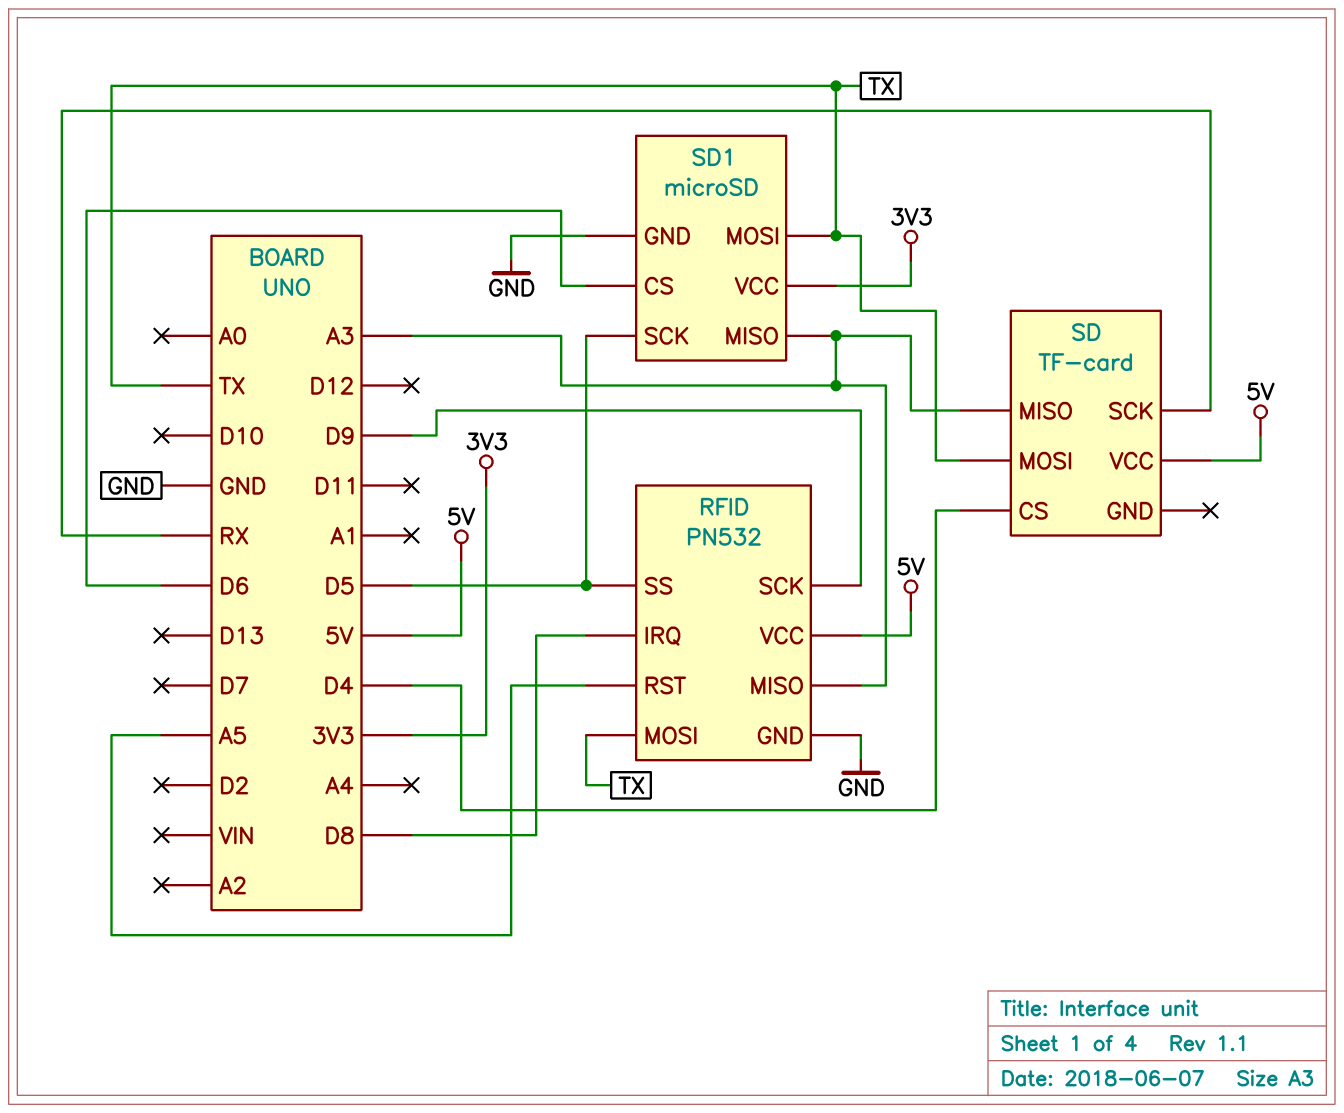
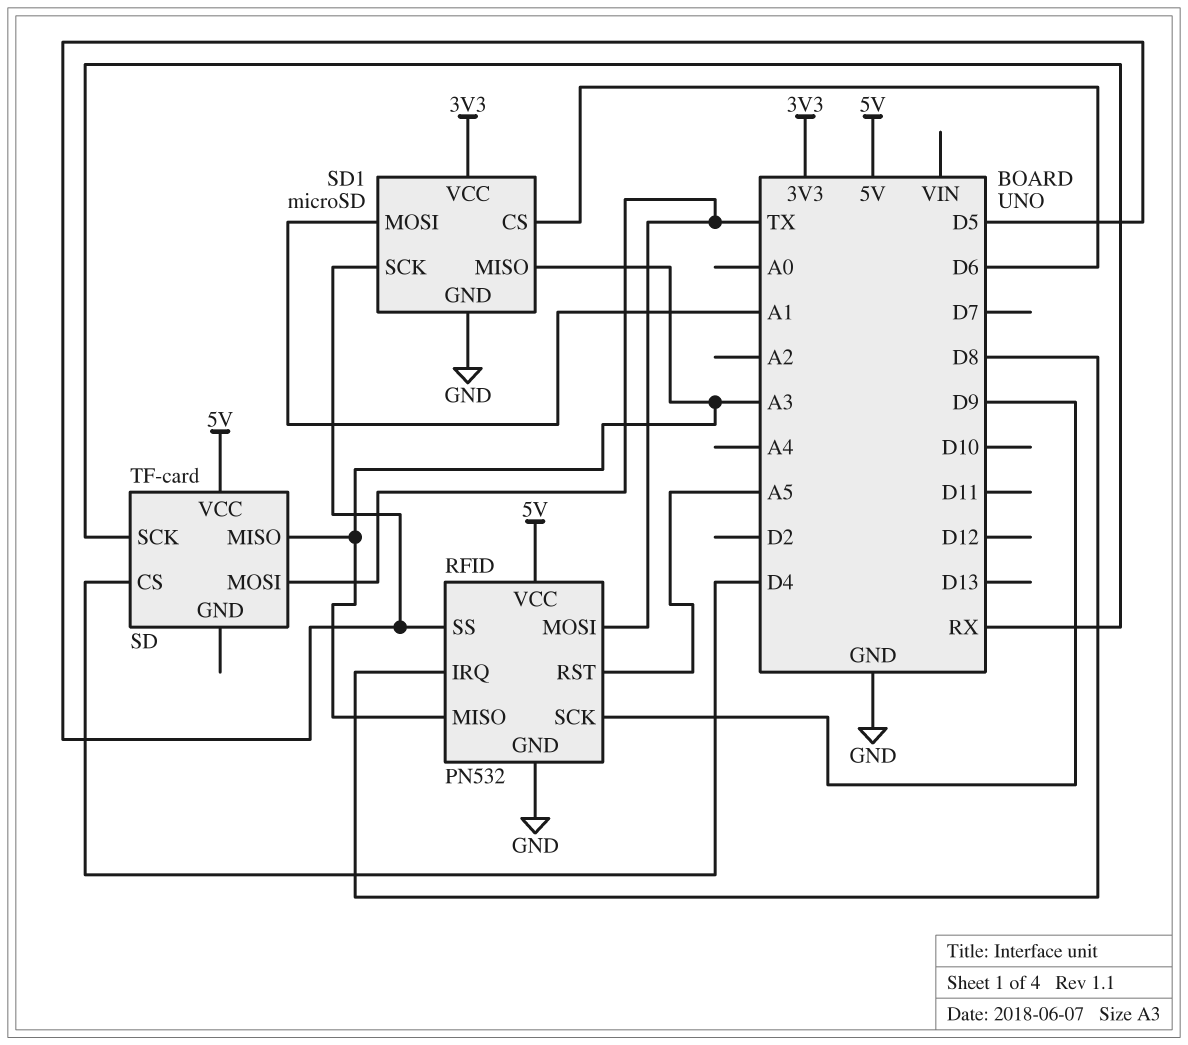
SD1 pin MOSI: TX -> A1

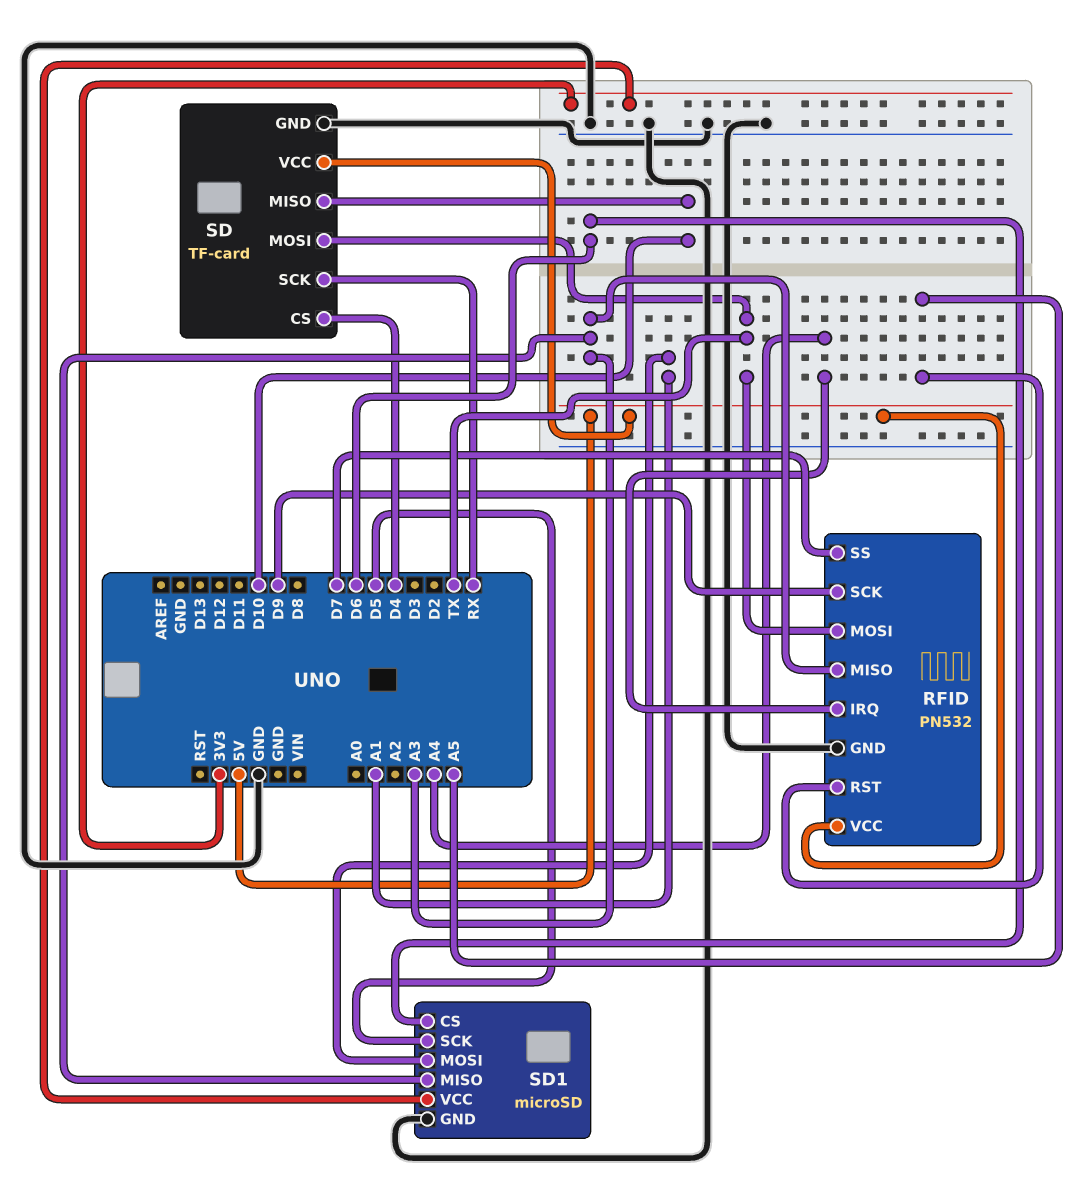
RFID pin IRQ: D8 -> A4
RFID pin SS: D5 -> D7
SD pin GND: none -> GND
SD pin MISO: A3 -> D10

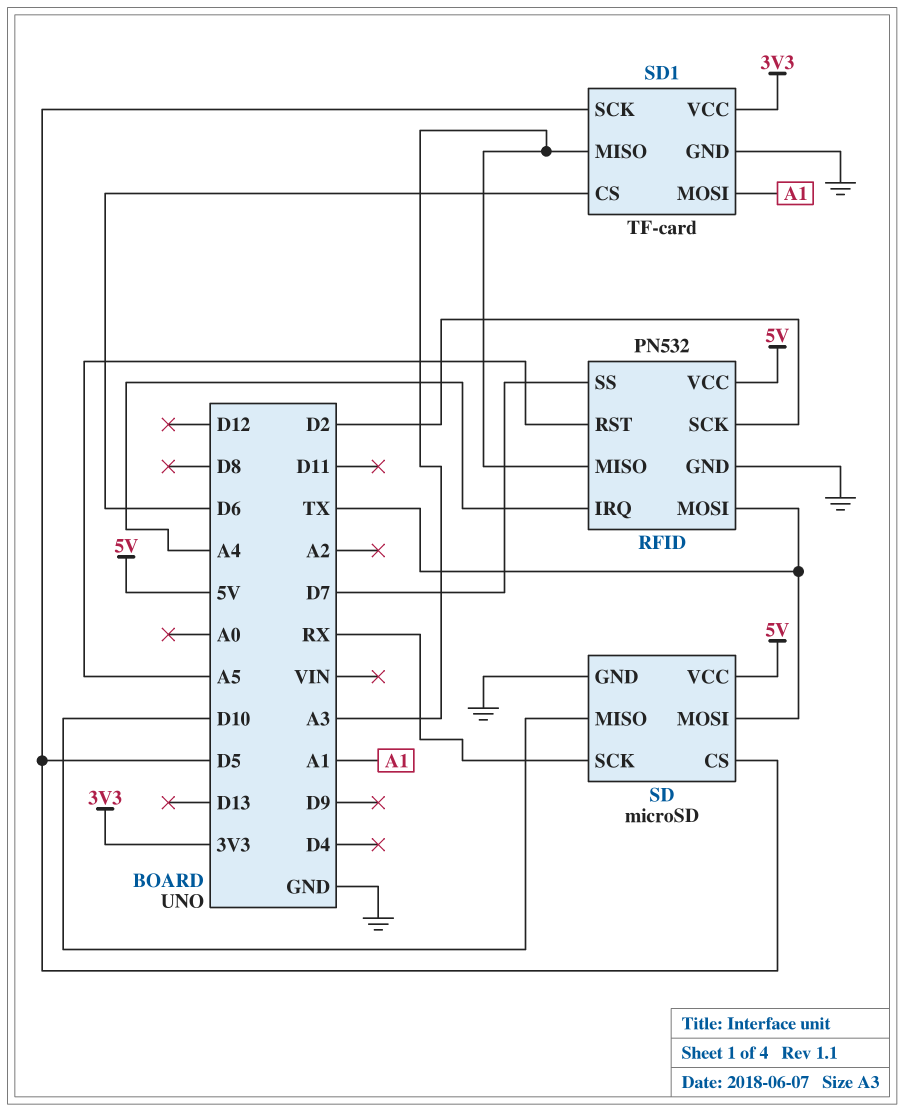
RFID pin SCK: D9 -> D2
SD: TF-card -> microSD
SD pin CS: D4 -> D5
SD1: microSD -> TF-card

